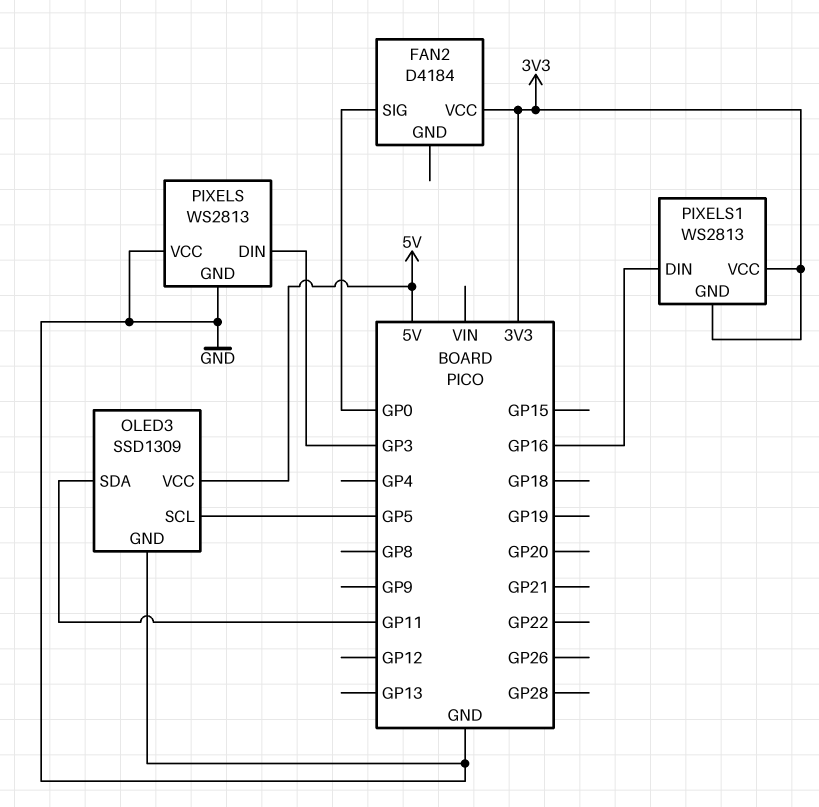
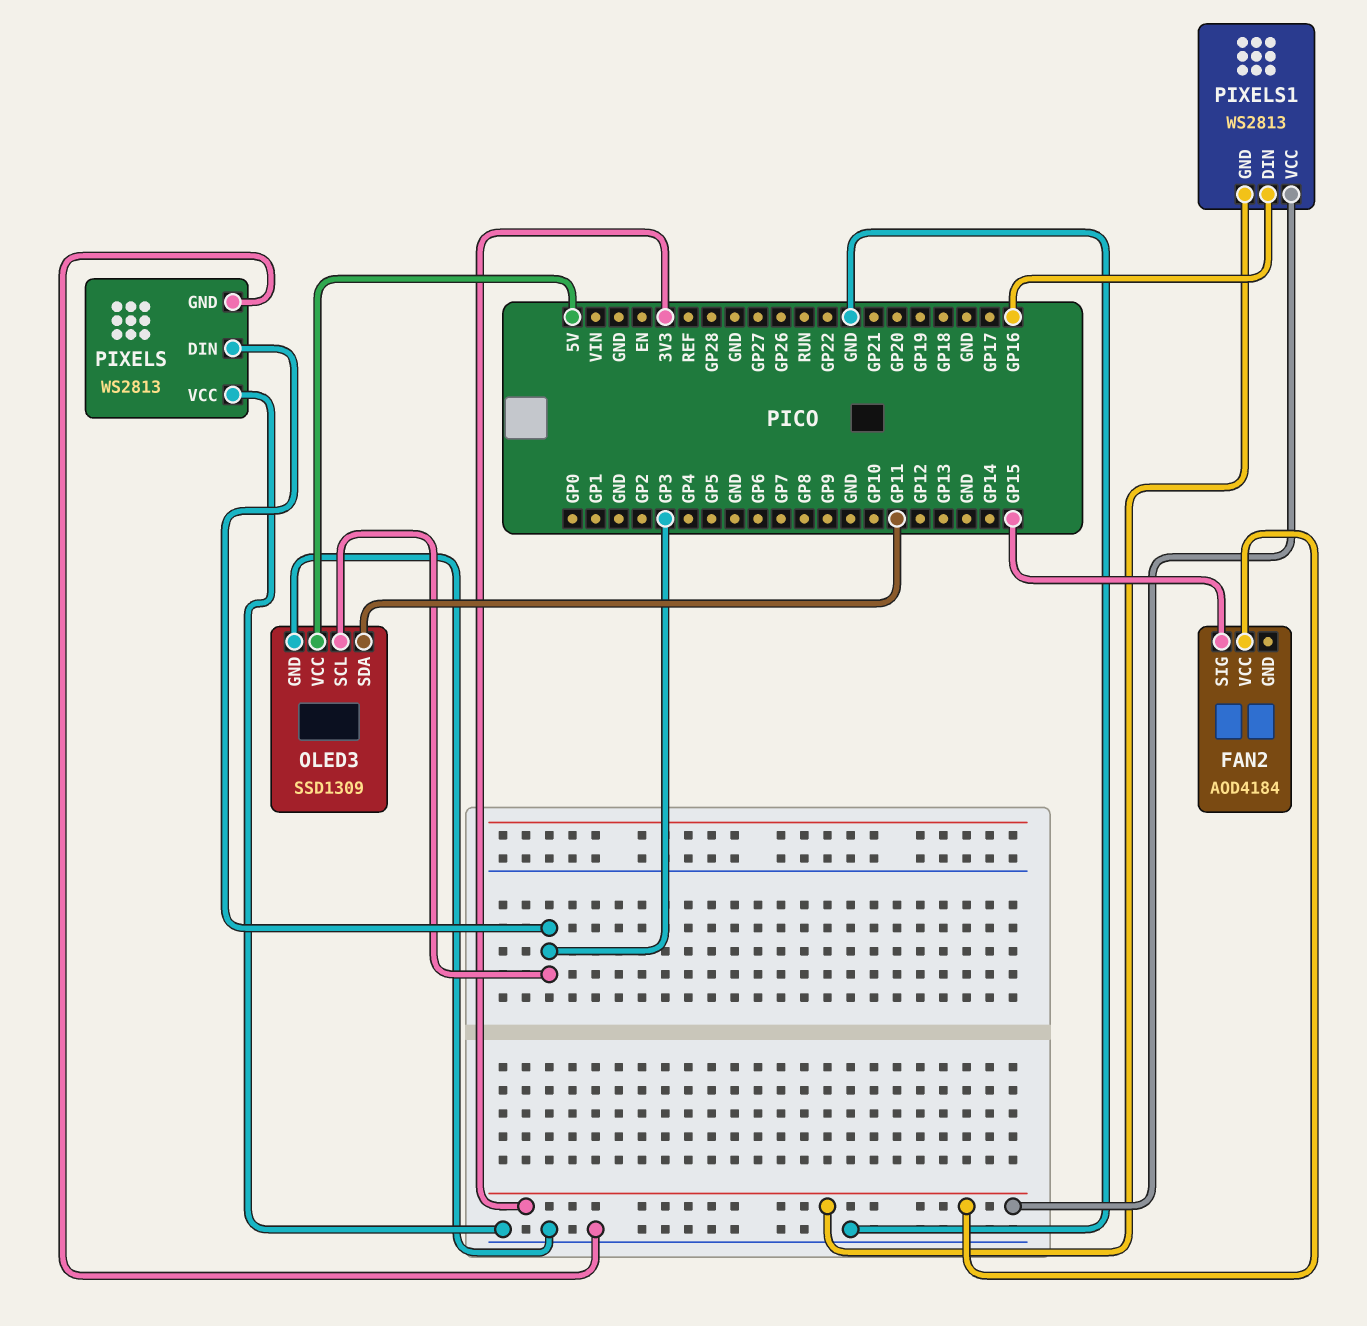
FAN2: D4184 -> AOD4184
FAN2 pin SIG: GP0 -> GP15
OLED3 pin SCL: GP5 -> GP3

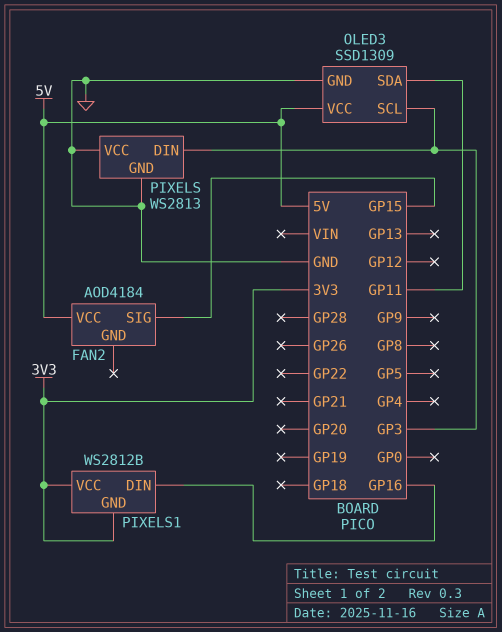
FAN2 pin VCC: 3V3 -> 5V
PIXELS1: WS2813 -> WS2812B

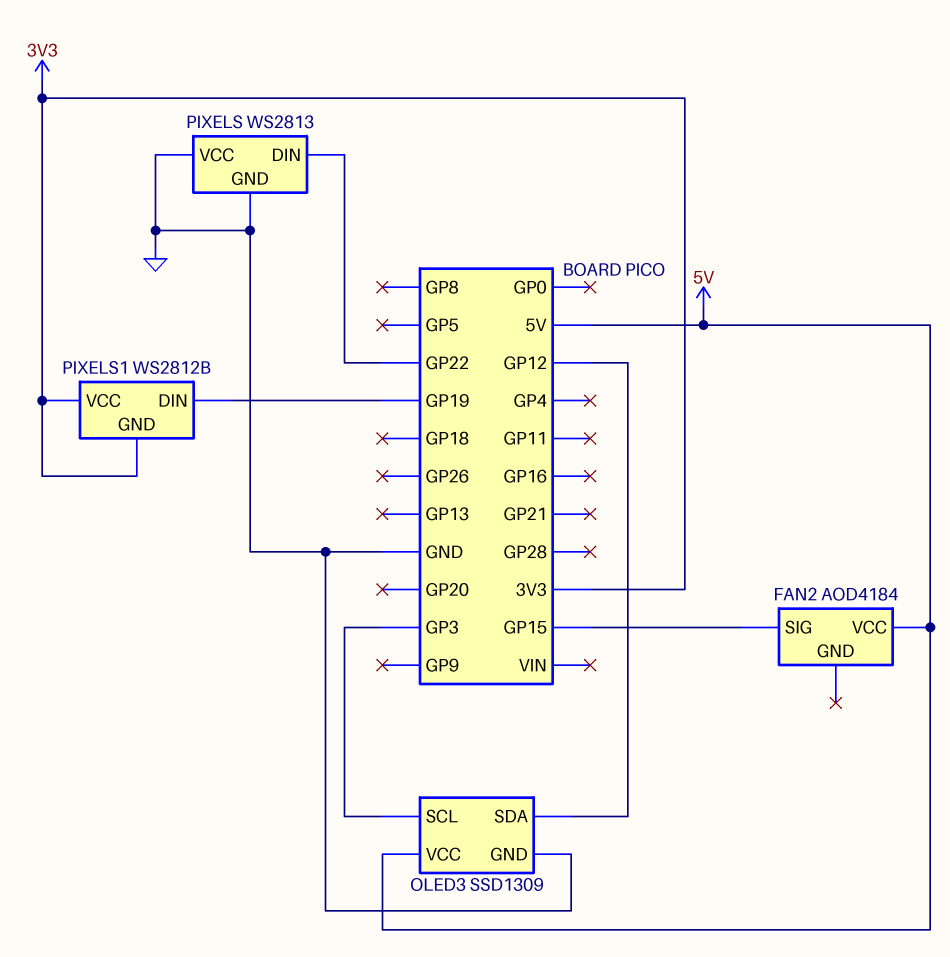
OLED3 pin SDA: GP11 -> GP12
PIXELS pin DIN: GP3 -> GP22
PIXELS1 pin DIN: GP16 -> GP19

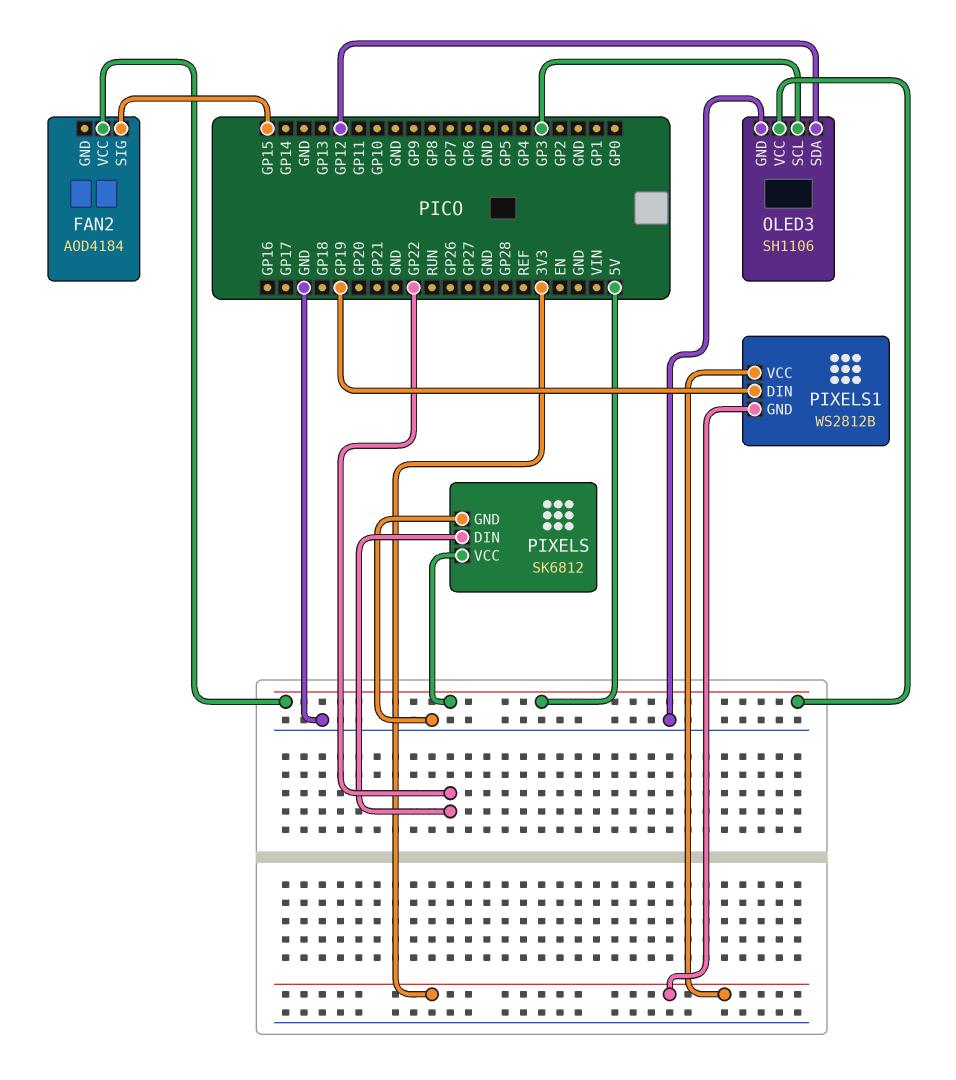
OLED3: SSD1309 -> SH1106
PIXELS: WS2813 -> SK6812
PIXELS pin VCC: GND -> 5V

